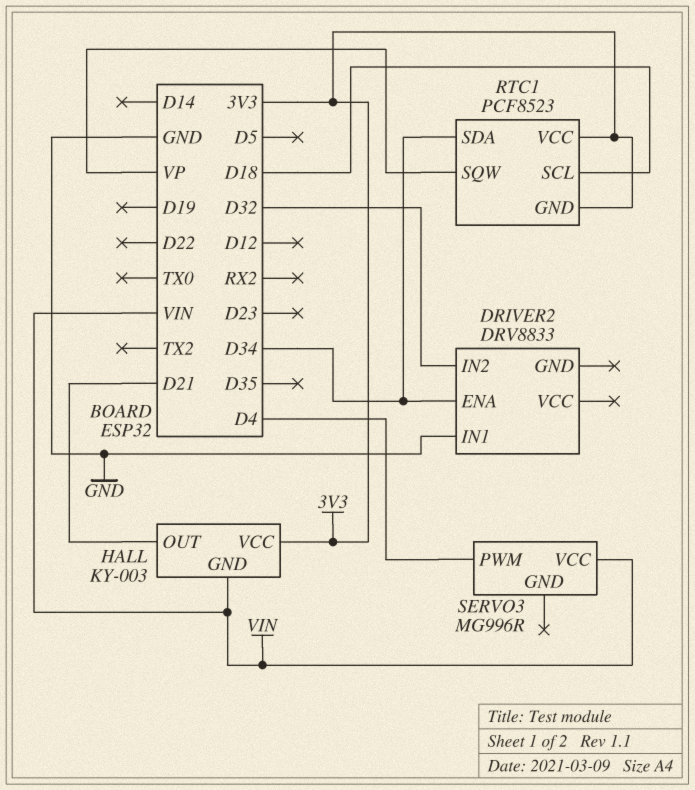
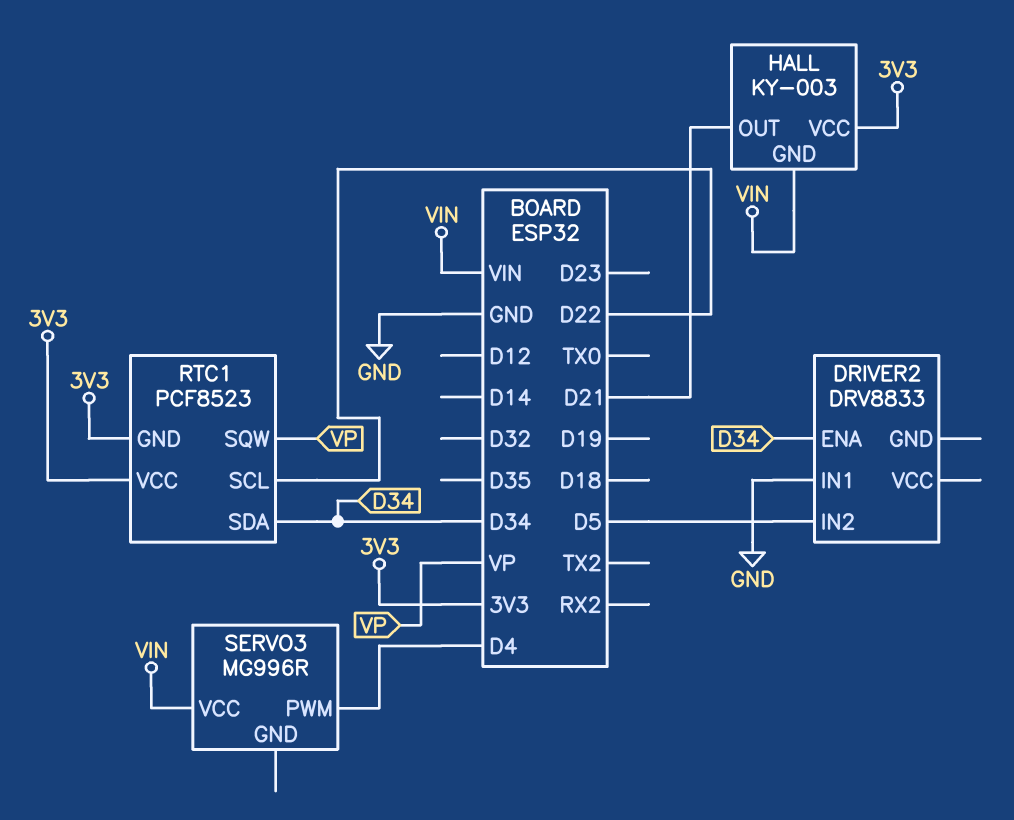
DRIVER2 pin IN2: D32 -> D5
RTC1 pin SCL: D18 -> D22

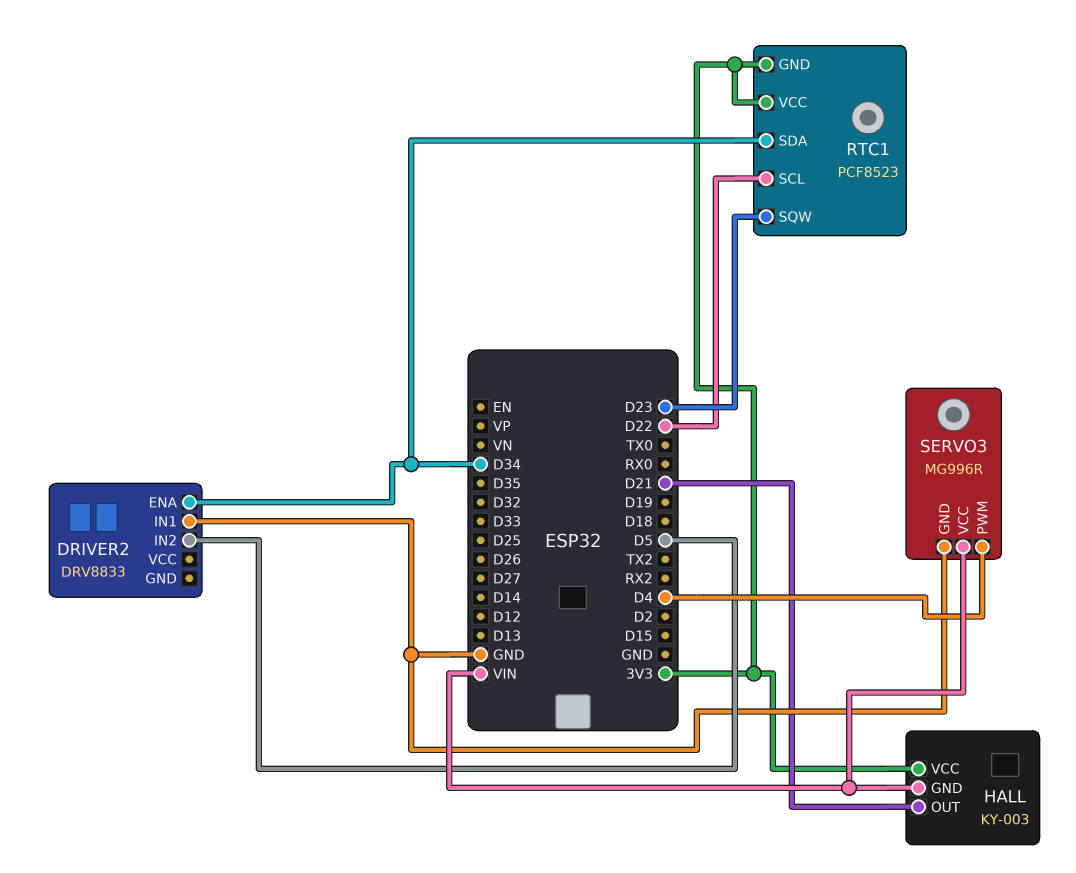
RTC1 pin SQW: VP -> D23
SERVO3 pin GND: none -> GND

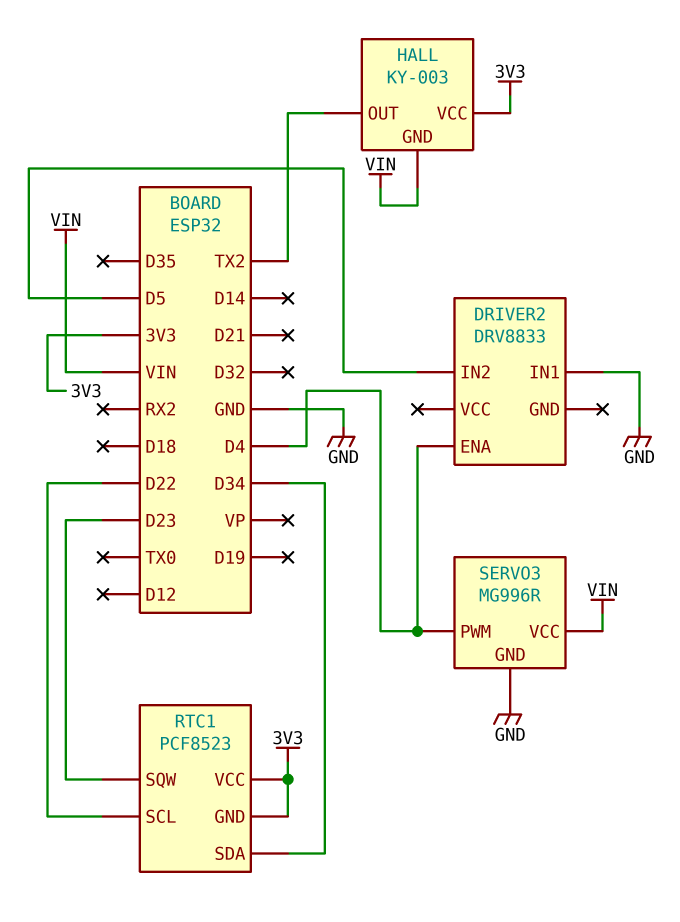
DRIVER2 pin ENA: D34 -> D4
HALL pin OUT: D21 -> TX2

